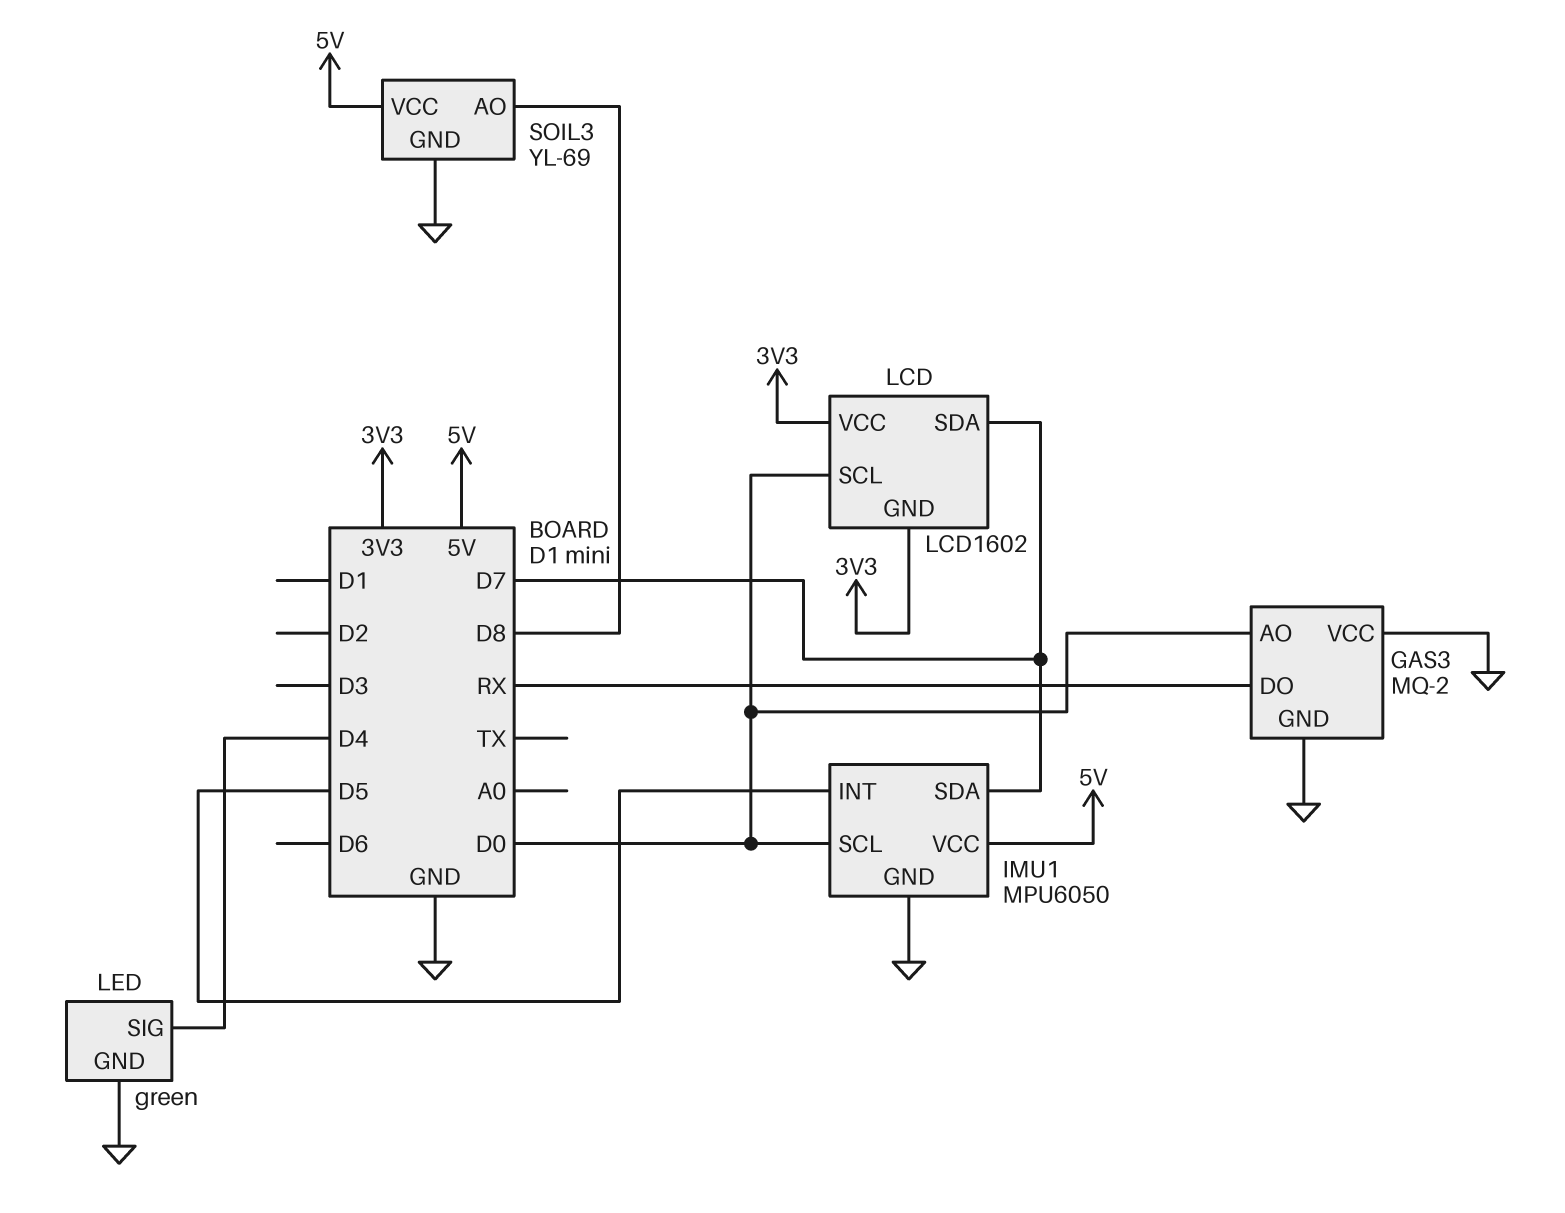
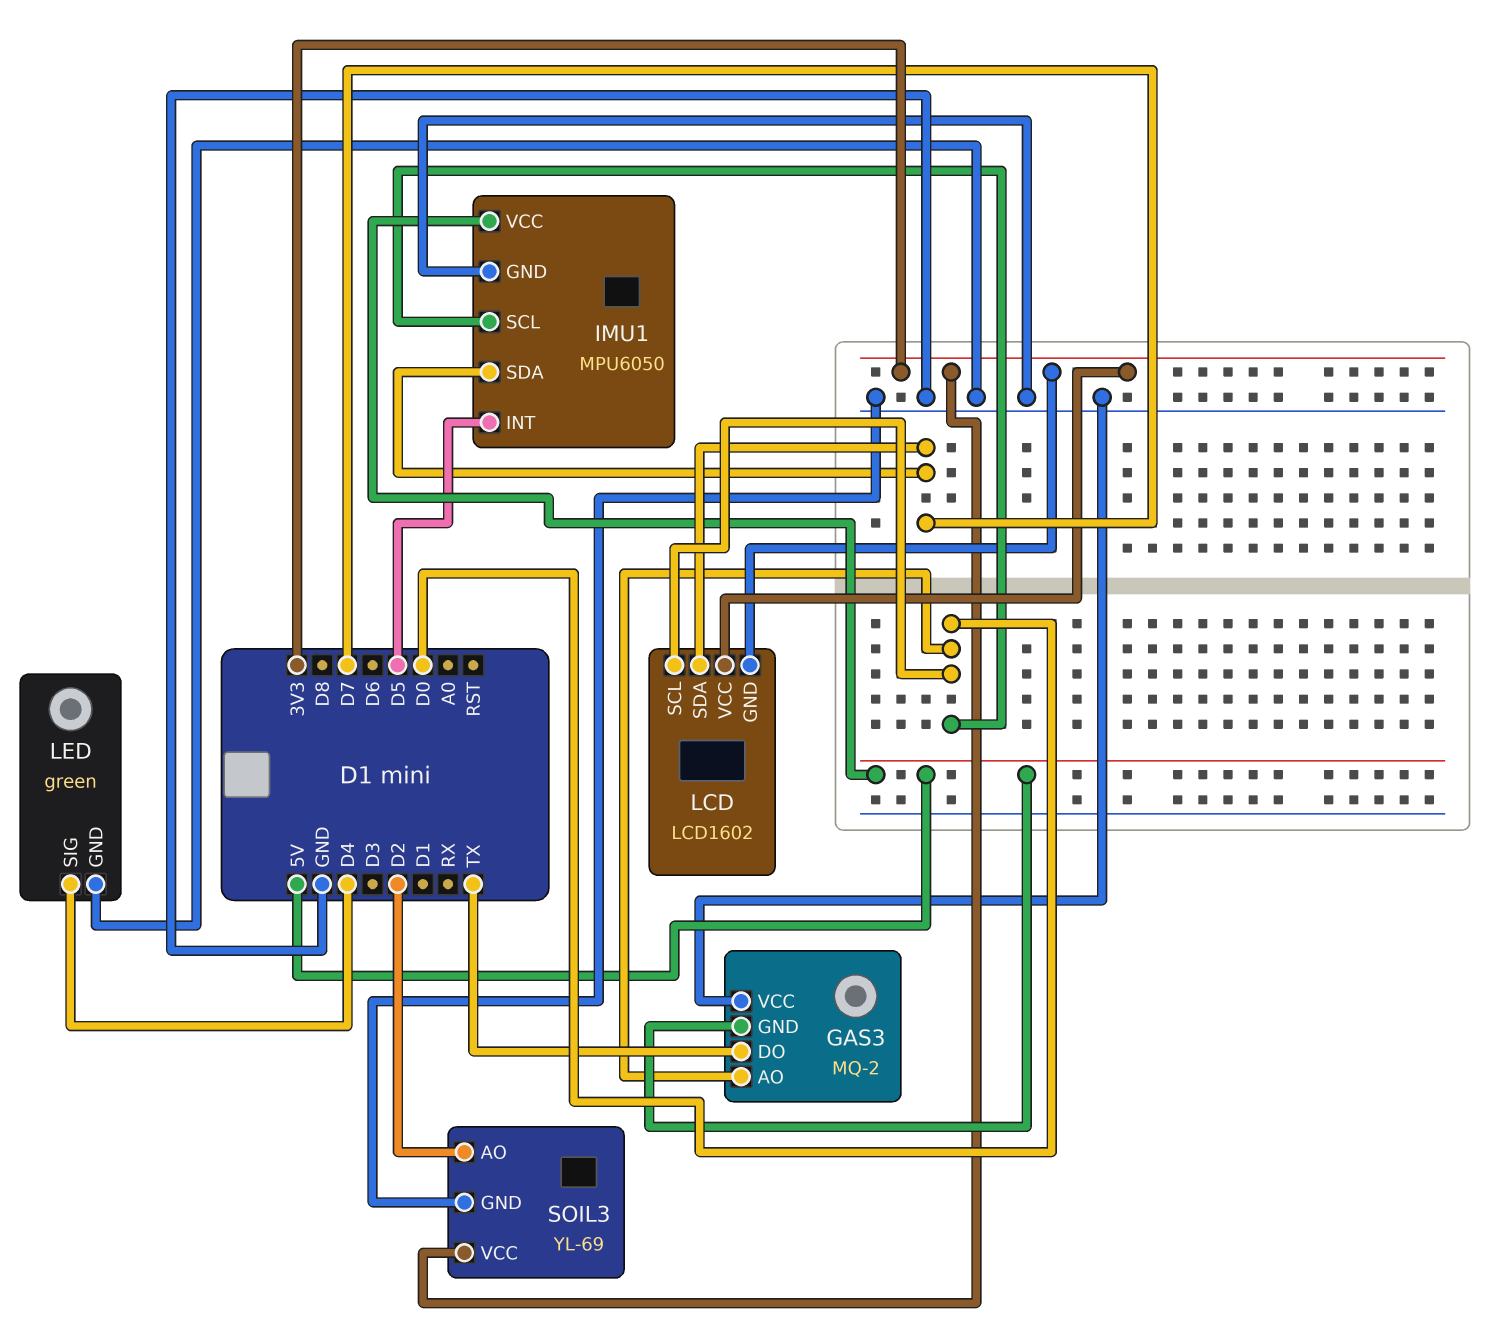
GAS3 pin DO: RX -> TX
GAS3 pin GND: GND -> 5V
SOIL3 pin AO: D8 -> D2
SOIL3 pin VCC: 5V -> 3V3

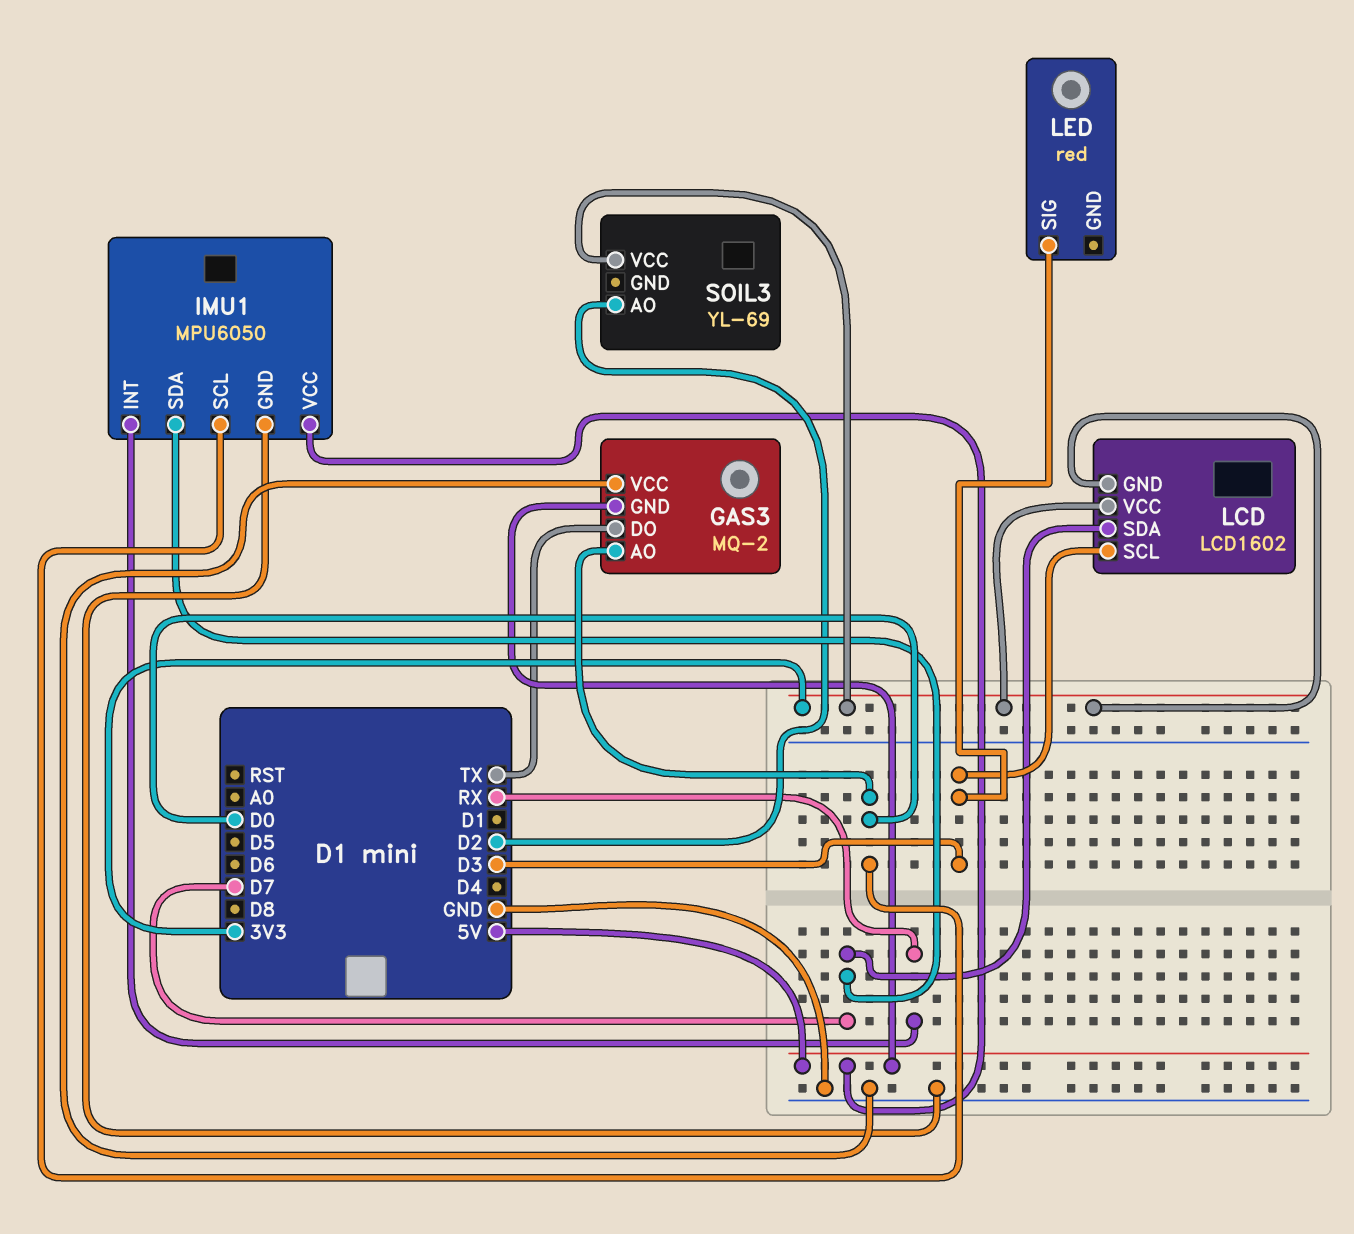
IMU1 pin INT: D5 -> RX
LCD pin SCL: D0 -> D3
LED: green -> red
LED pin GND: GND -> none
LED pin SIG: D4 -> D3
SOIL3 pin GND: GND -> none

